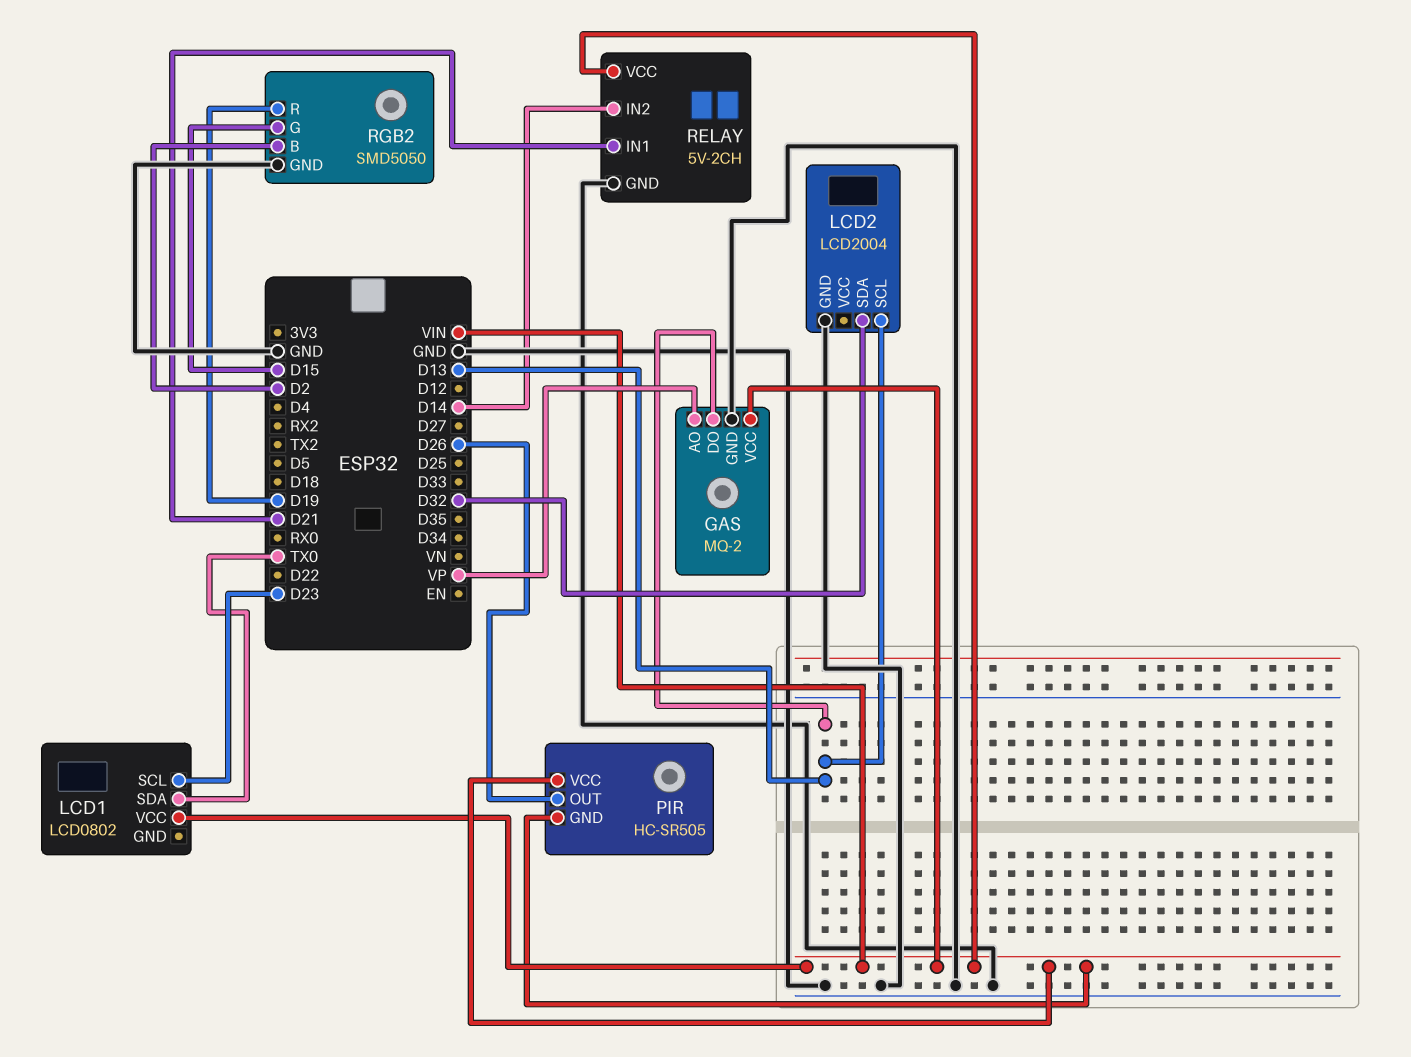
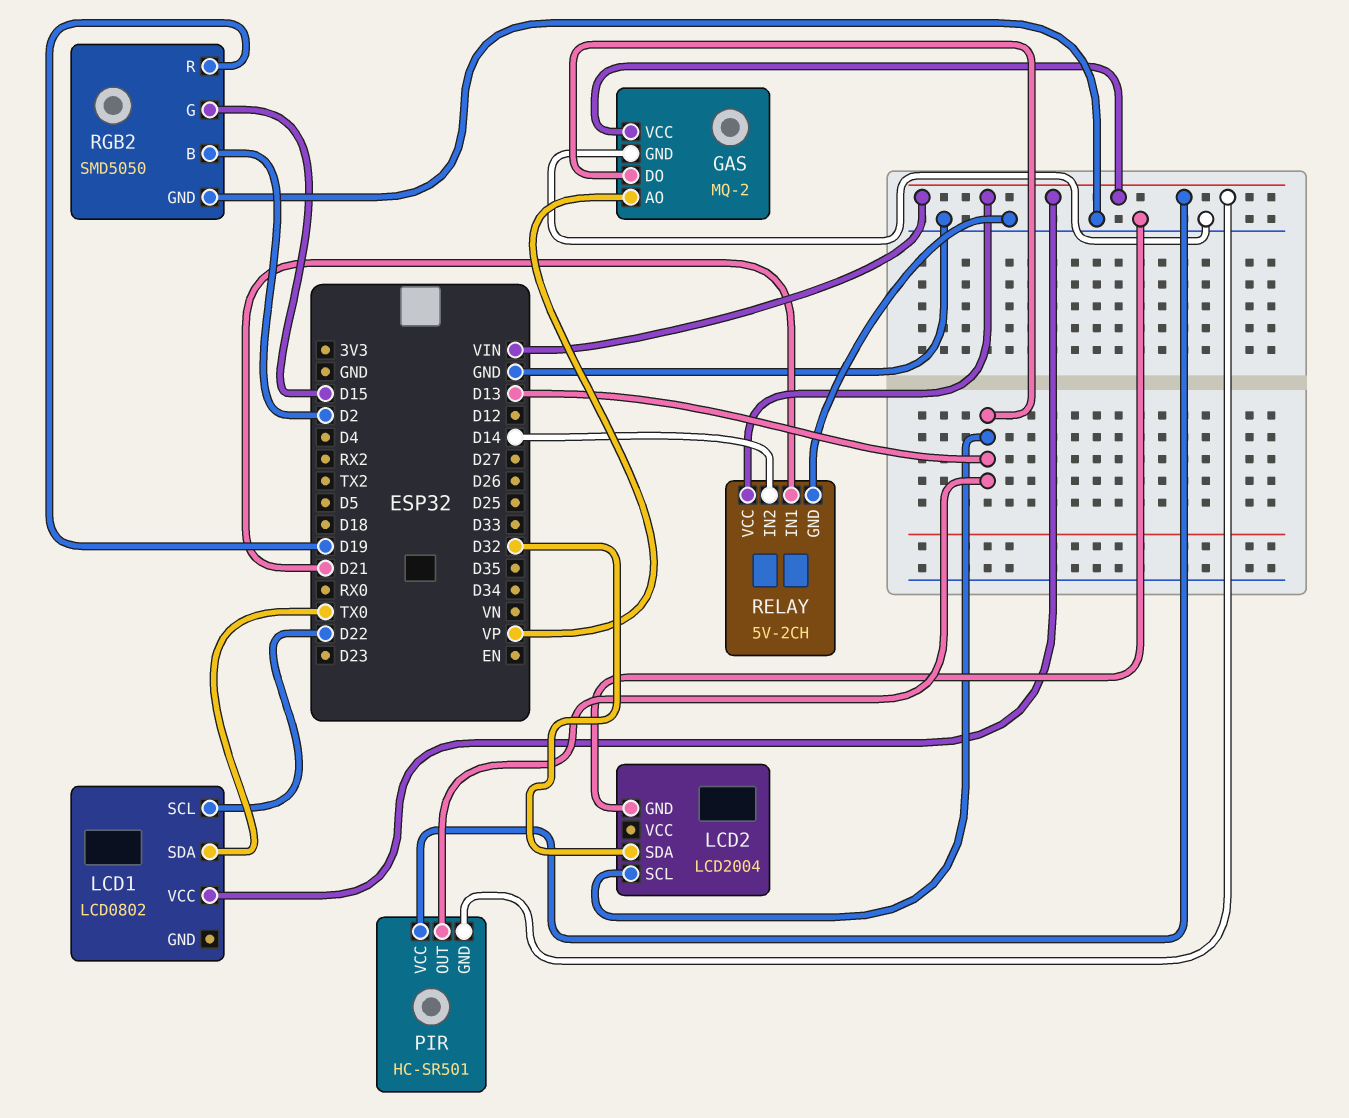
LCD1 pin SCL: D23 -> D22
PIR: HC-SR505 -> HC-SR501
PIR pin OUT: D26 -> D13

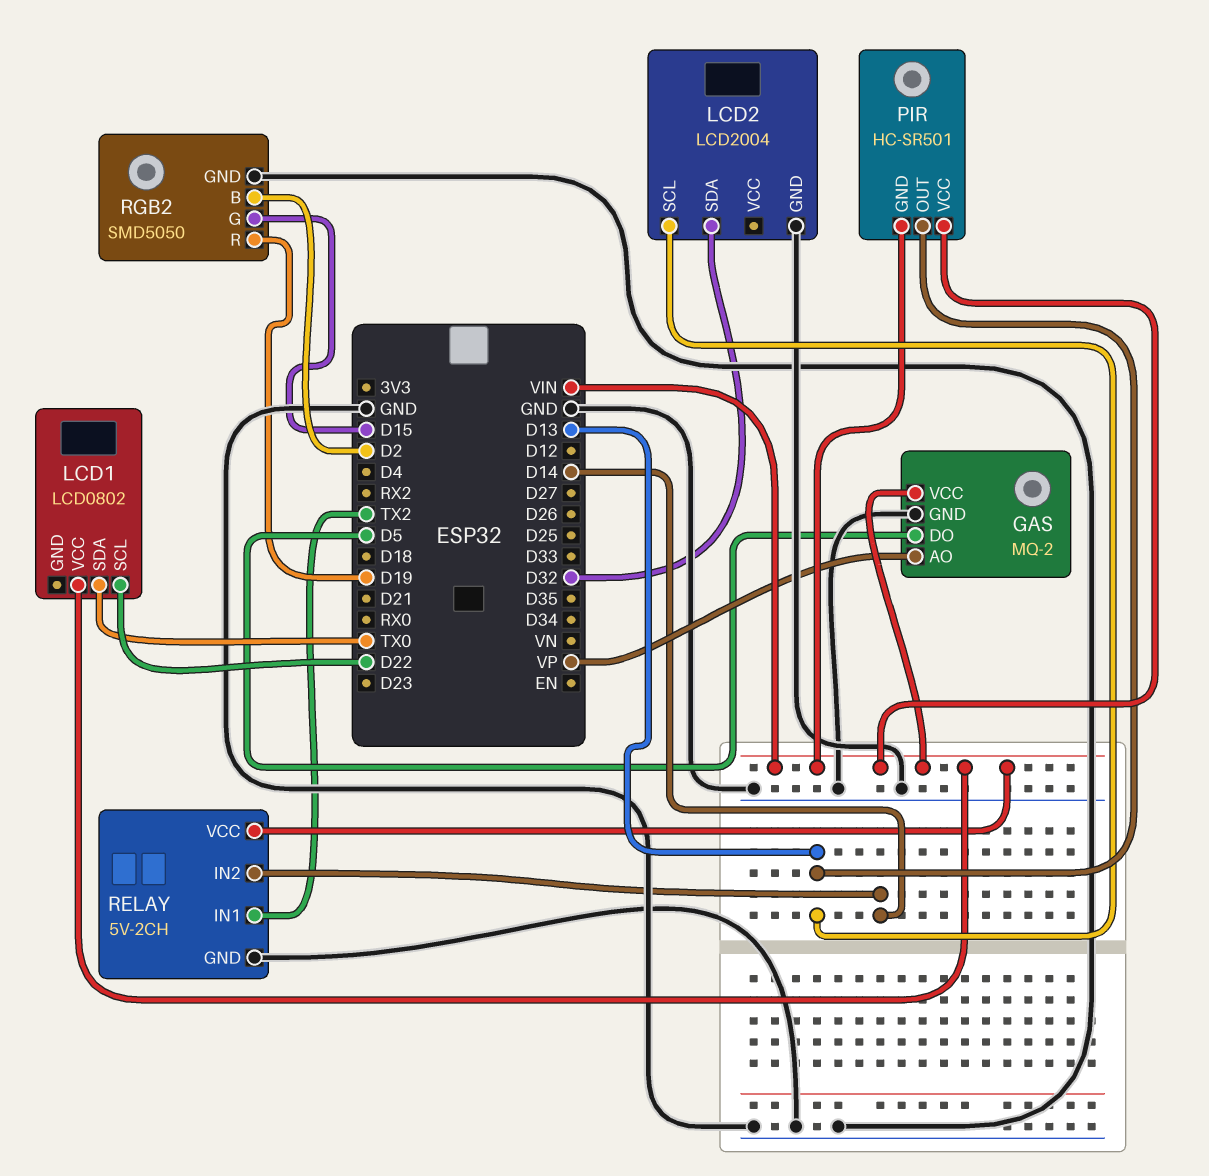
GAS pin DO: D13 -> D5
RELAY pin IN1: D21 -> TX2

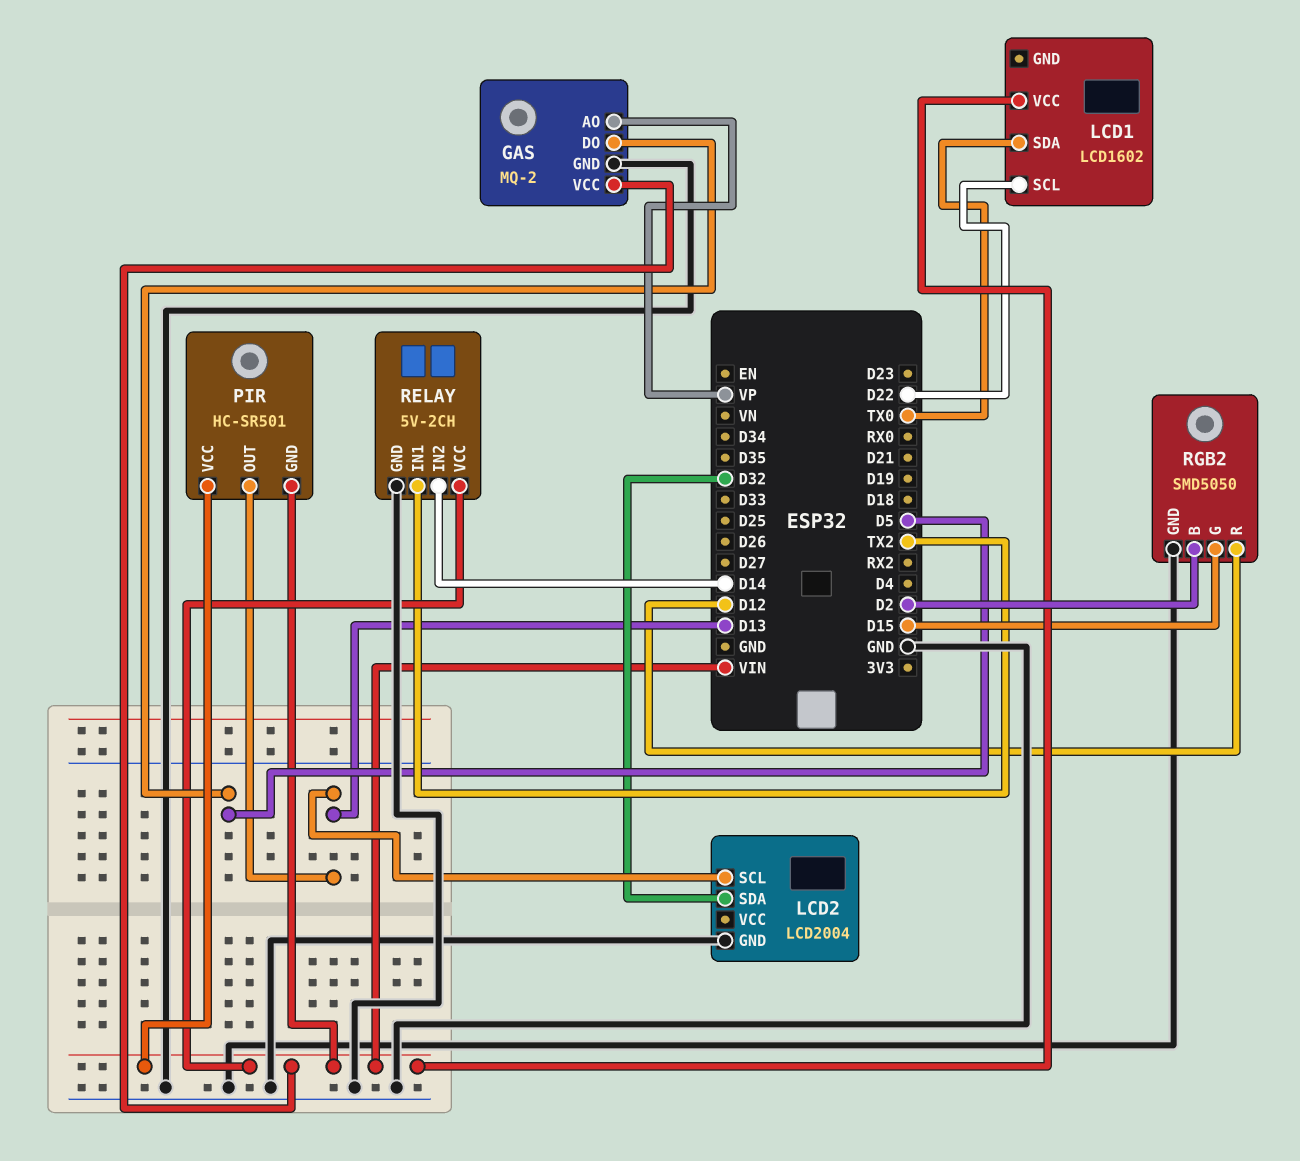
LCD1: LCD0802 -> LCD1602
RGB2 pin R: D19 -> D12

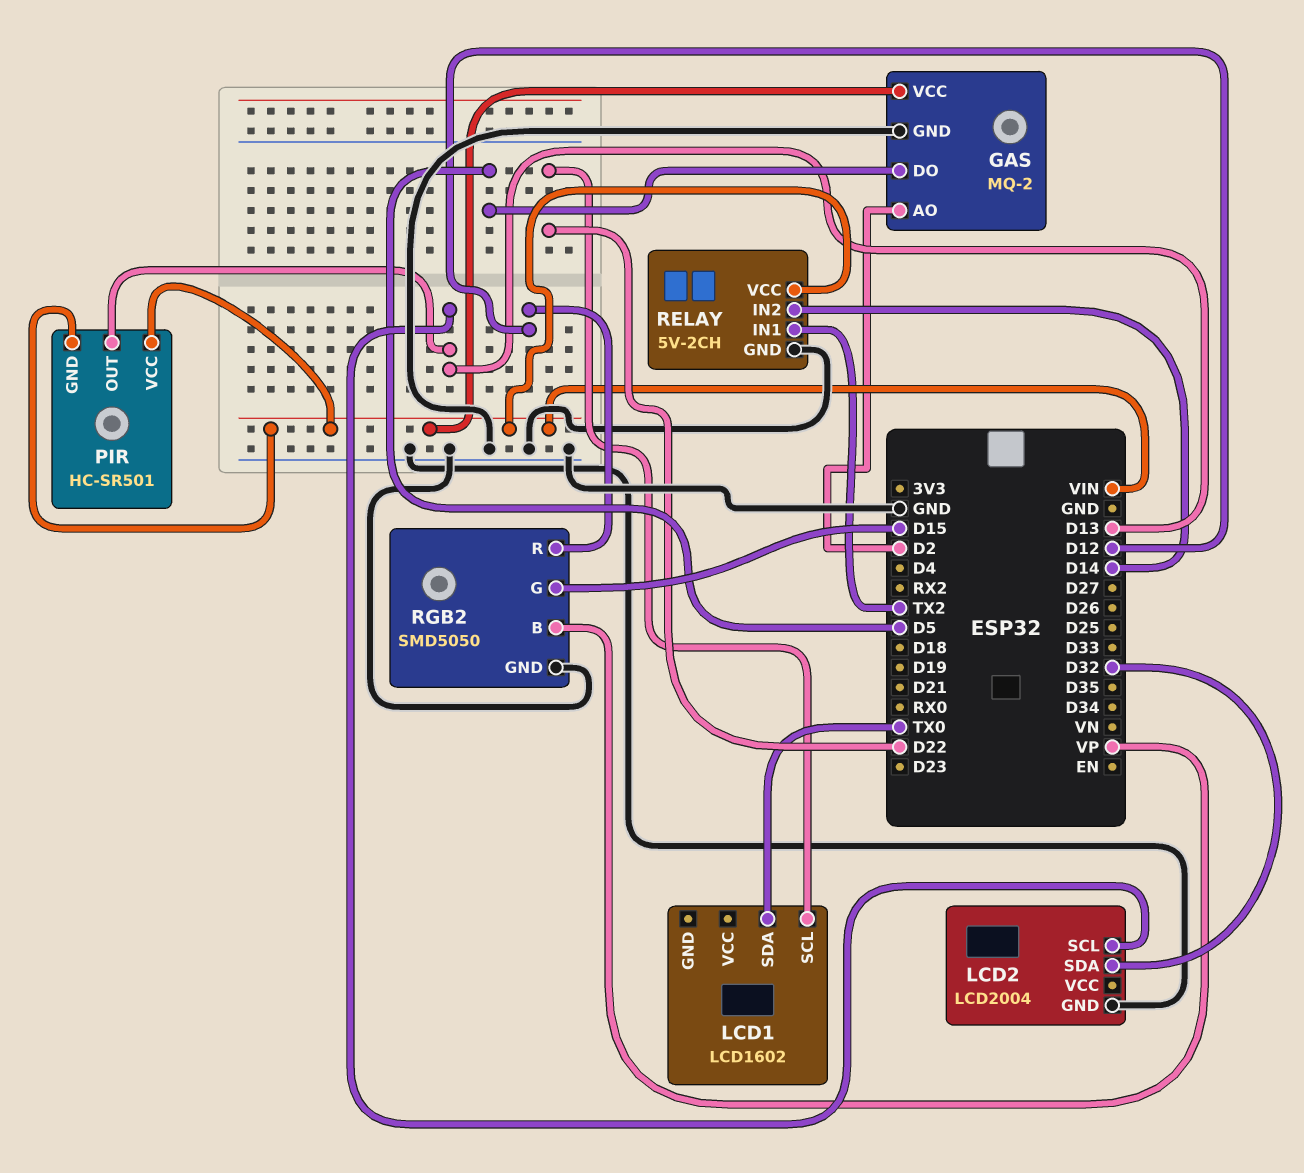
GAS pin AO: VP -> D2
LCD1 pin VCC: VIN -> none
RGB2 pin B: D2 -> VP

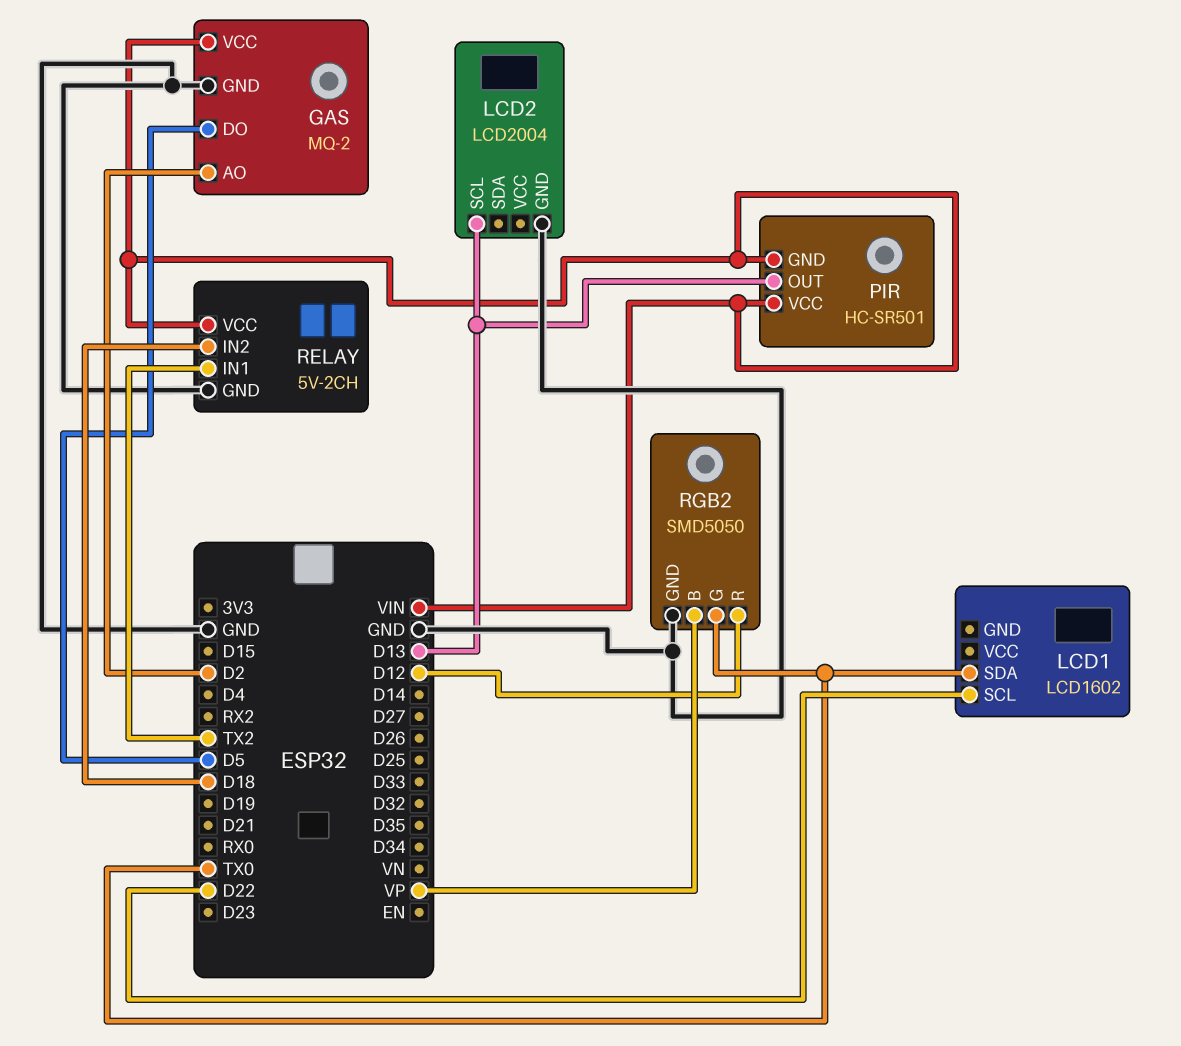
LCD2 pin SDA: D32 -> none
RELAY pin IN2: D14 -> D18
RGB2 pin G: D15 -> TX0

